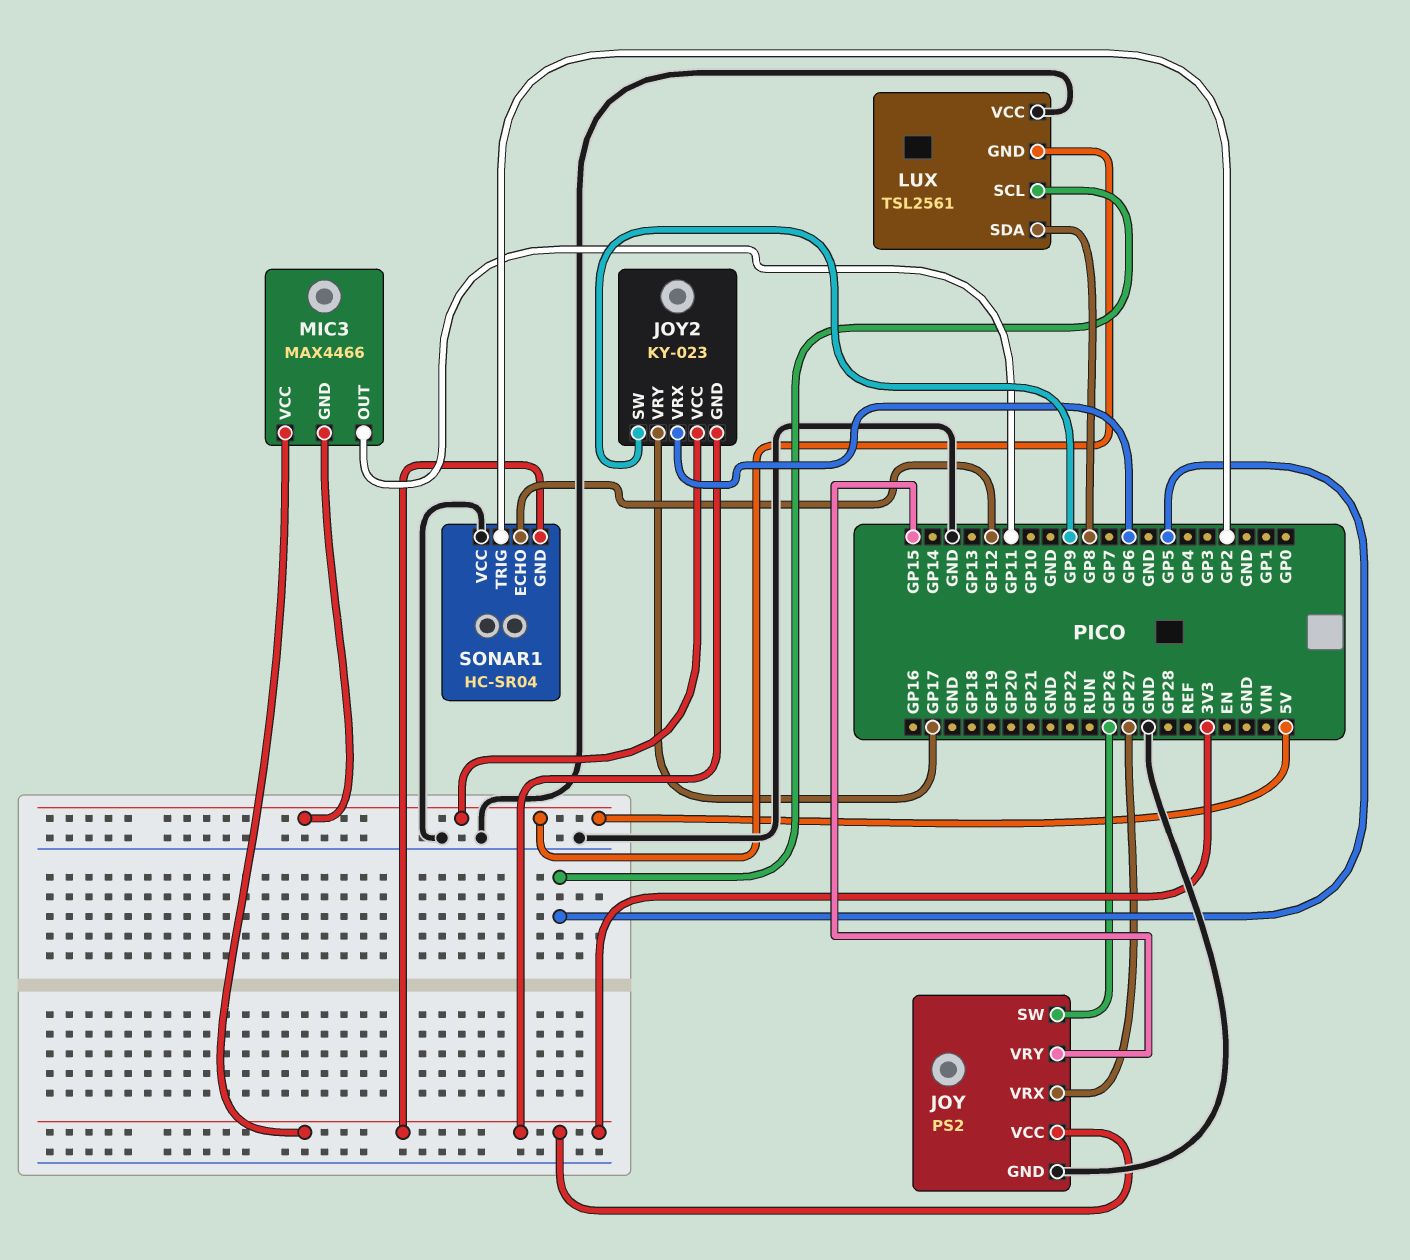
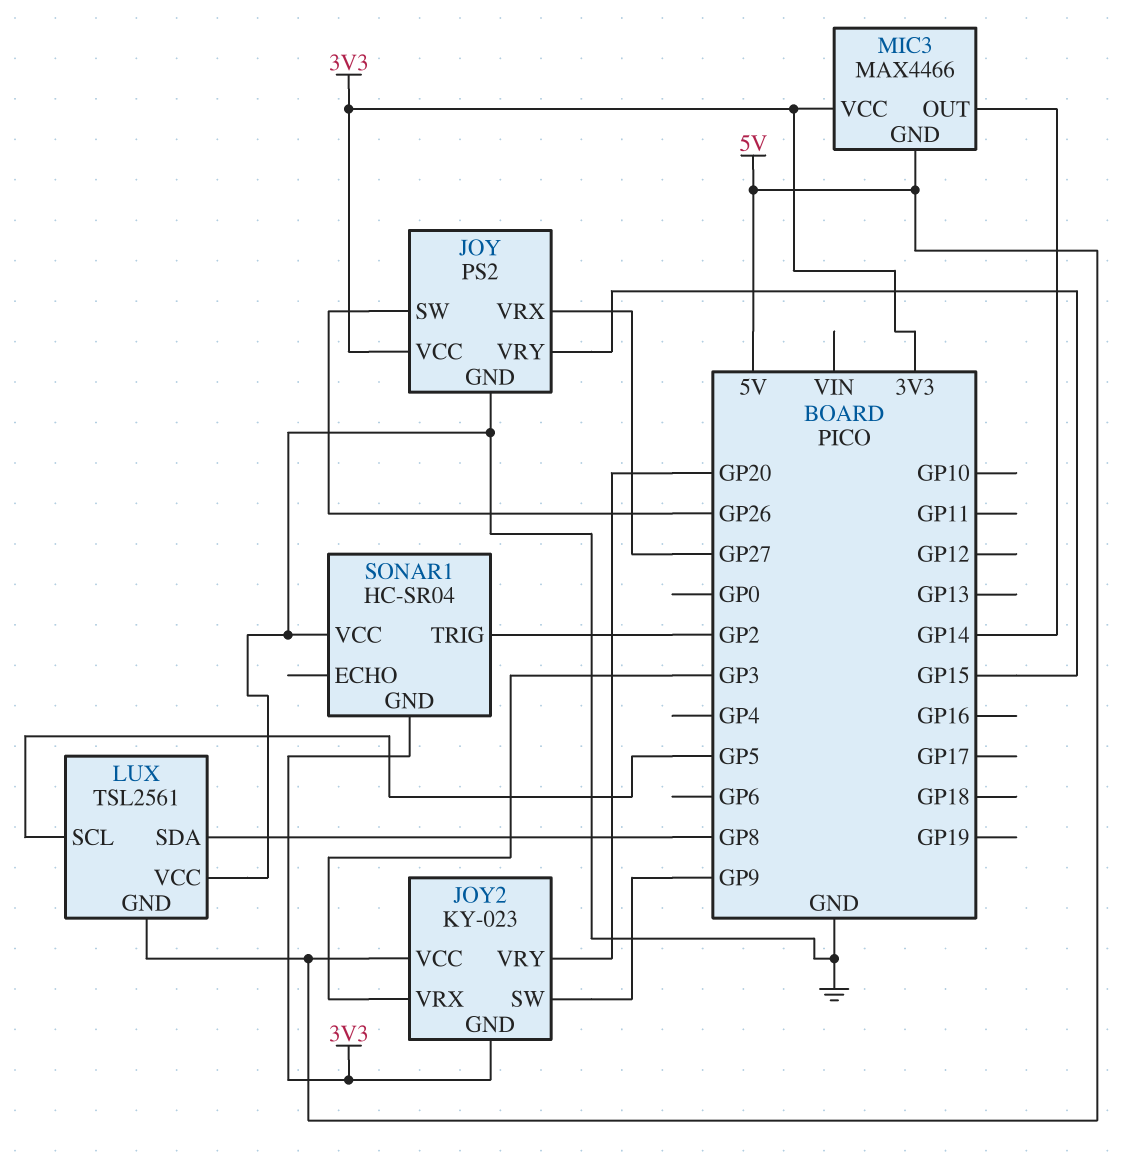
JOY2 pin VRX: GP6 -> GP3
JOY2 pin VRY: GP17 -> GP20
MIC3 pin OUT: GP11 -> GP14
SONAR1 pin ECHO: GP12 -> none

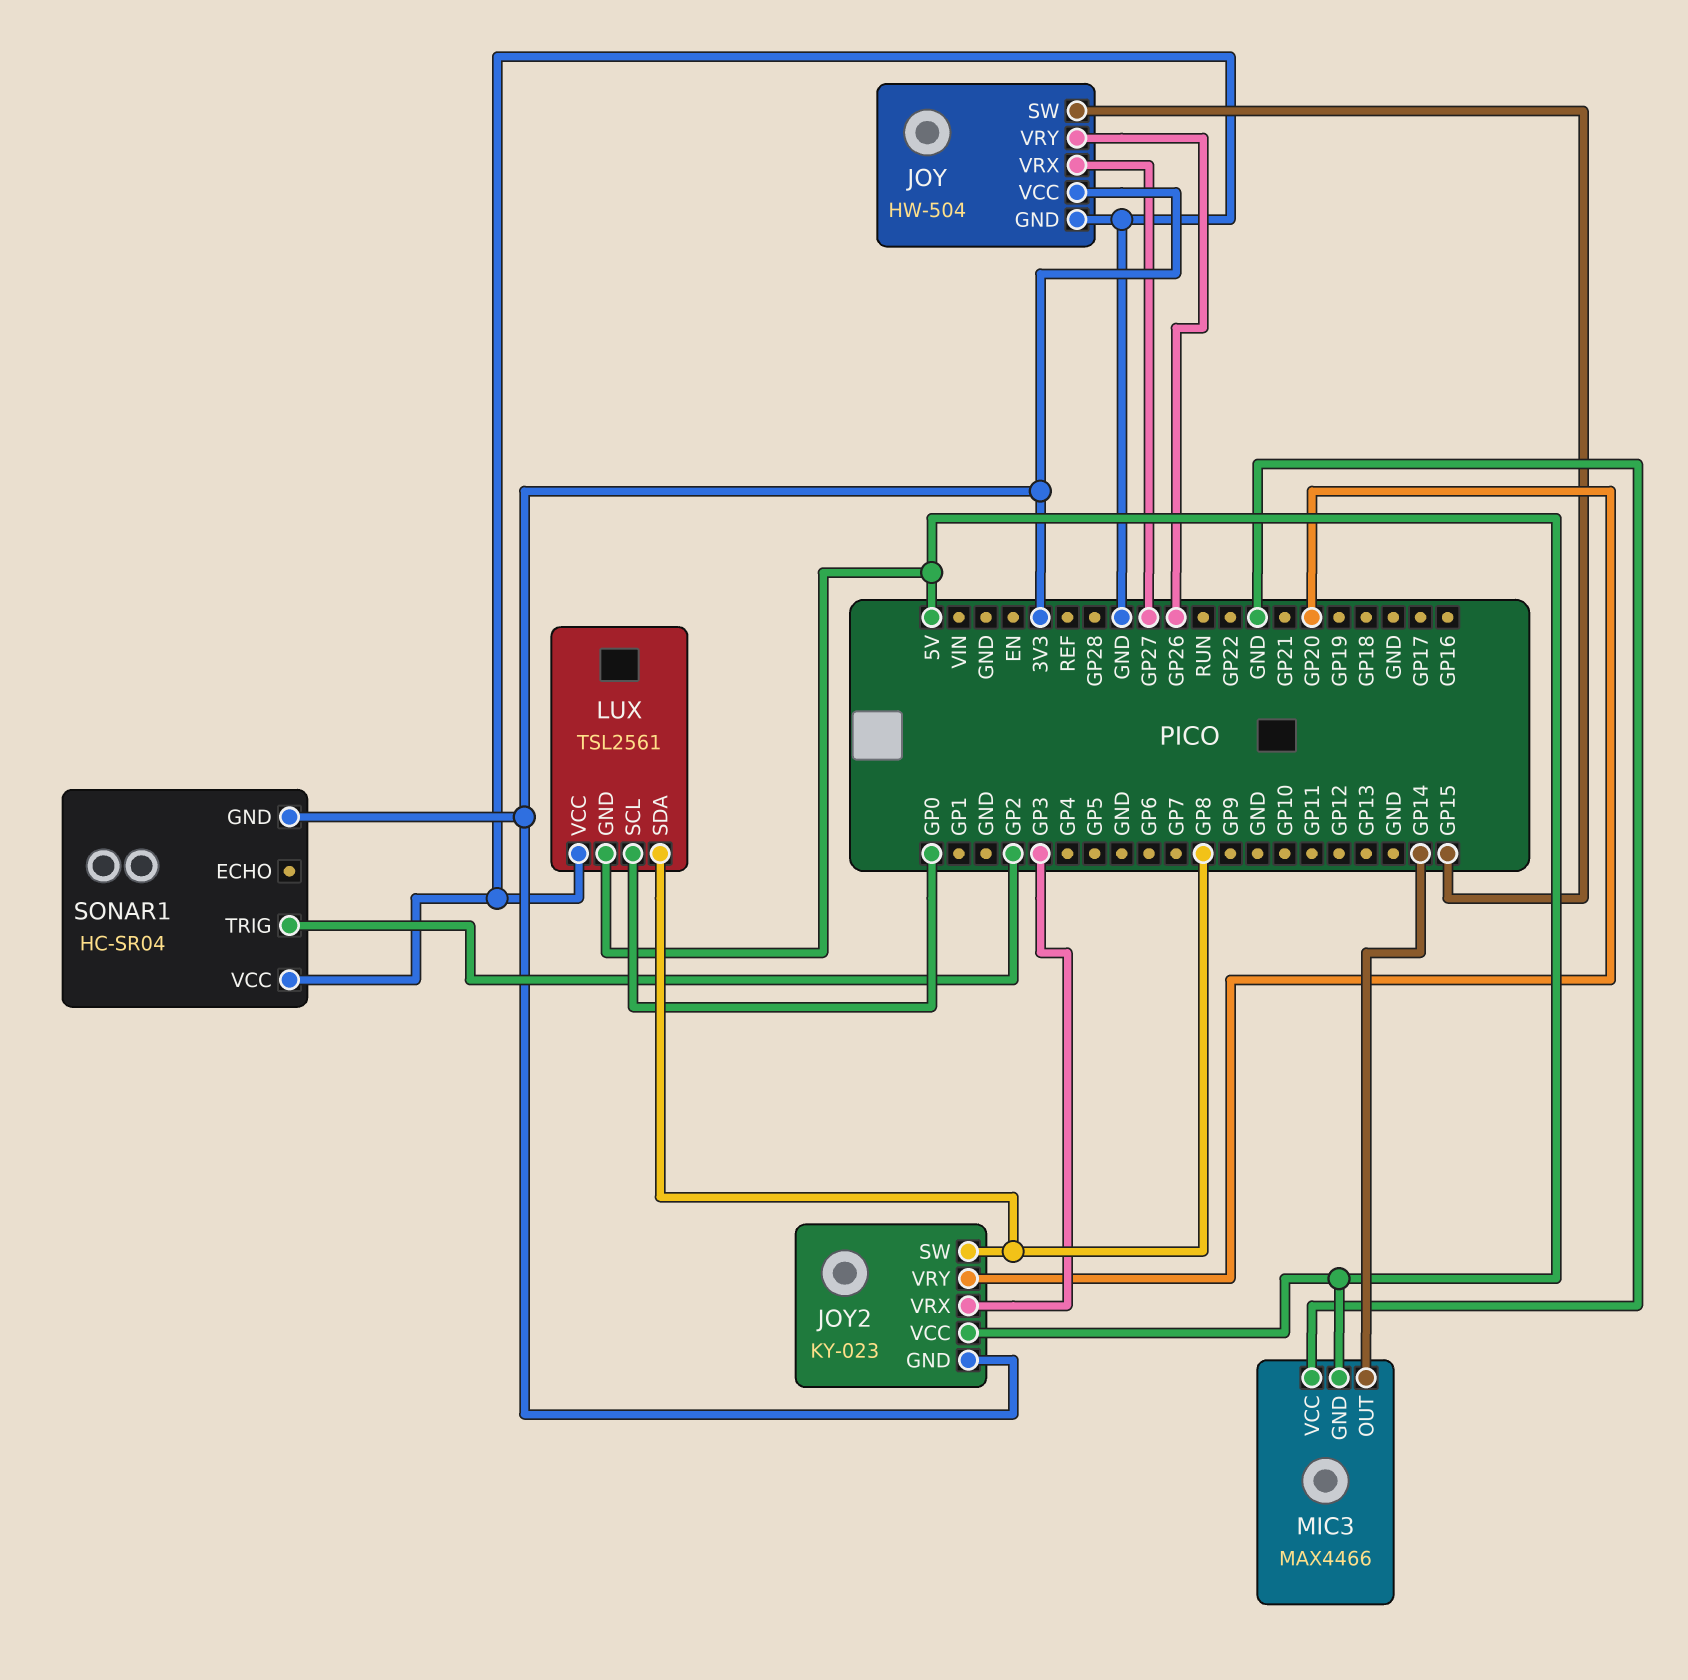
JOY: PS2 -> HW-504
JOY pin SW: GP26 -> GP15
JOY pin VRY: GP15 -> GP26
JOY2 pin SW: GP9 -> GP8
LUX pin SCL: GP5 -> GP0
MIC3 pin VCC: 3V3 -> GND

